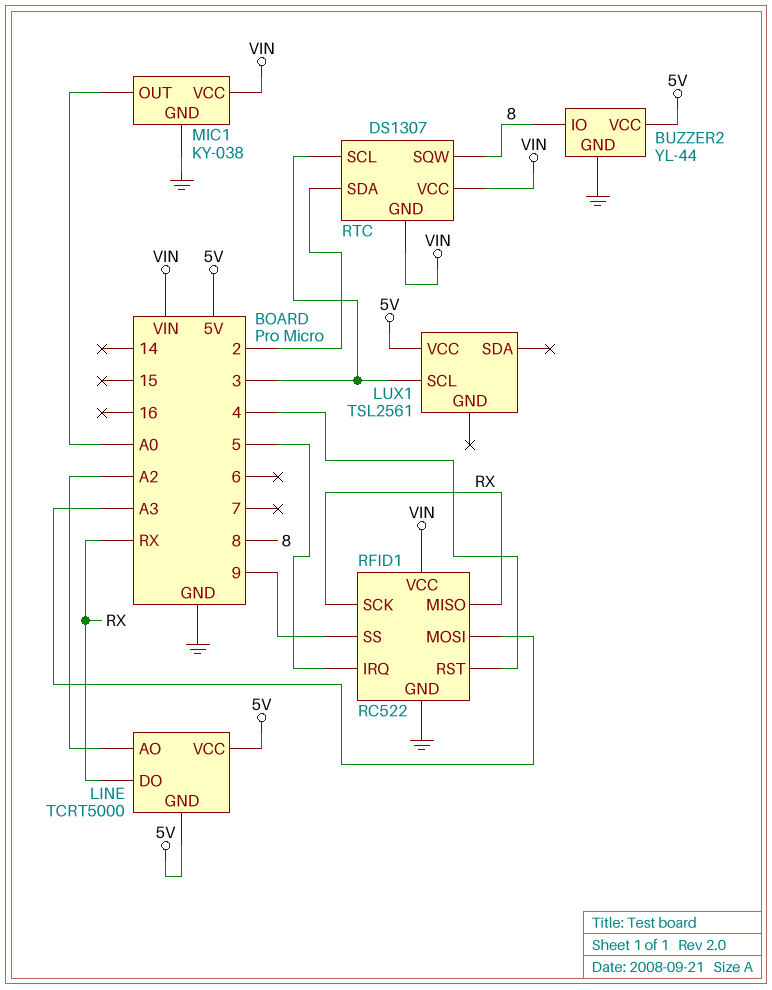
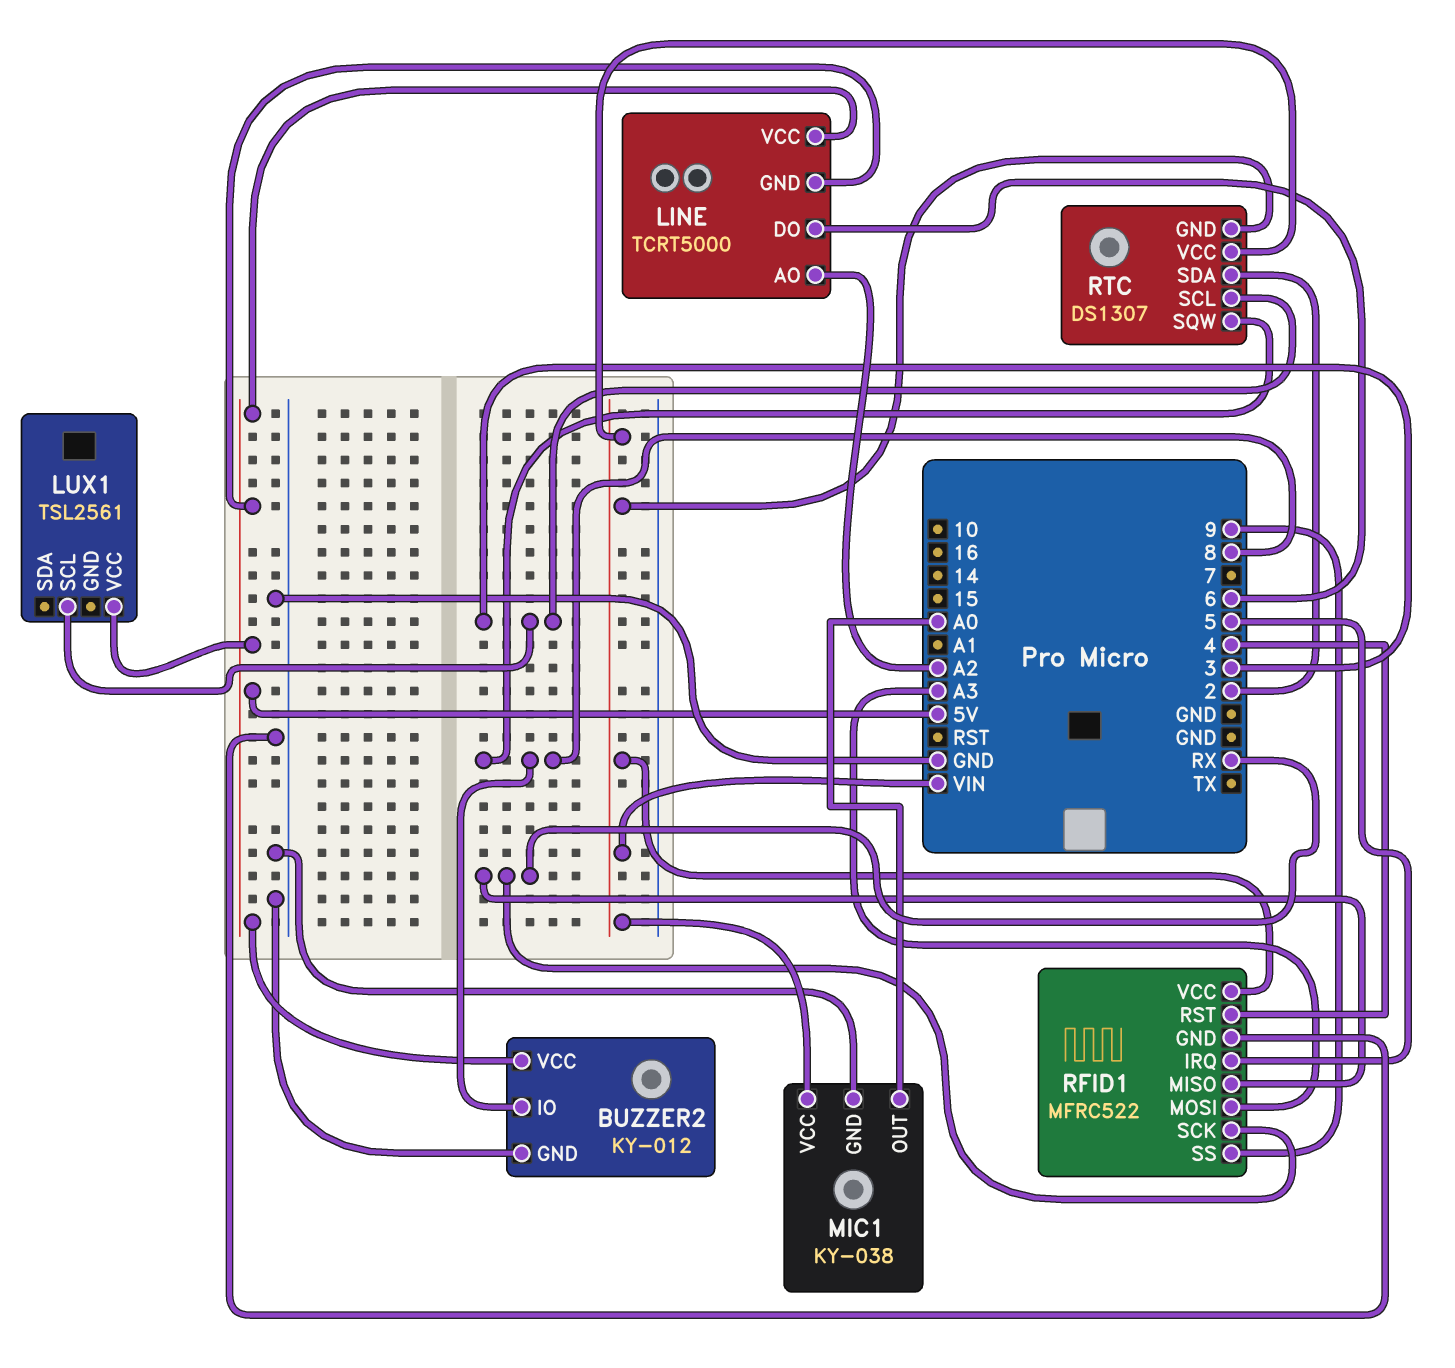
BUZZER2: YL-44 -> KY-012
LINE pin DO: RX -> 6
RFID1: RC522 -> MFRC522

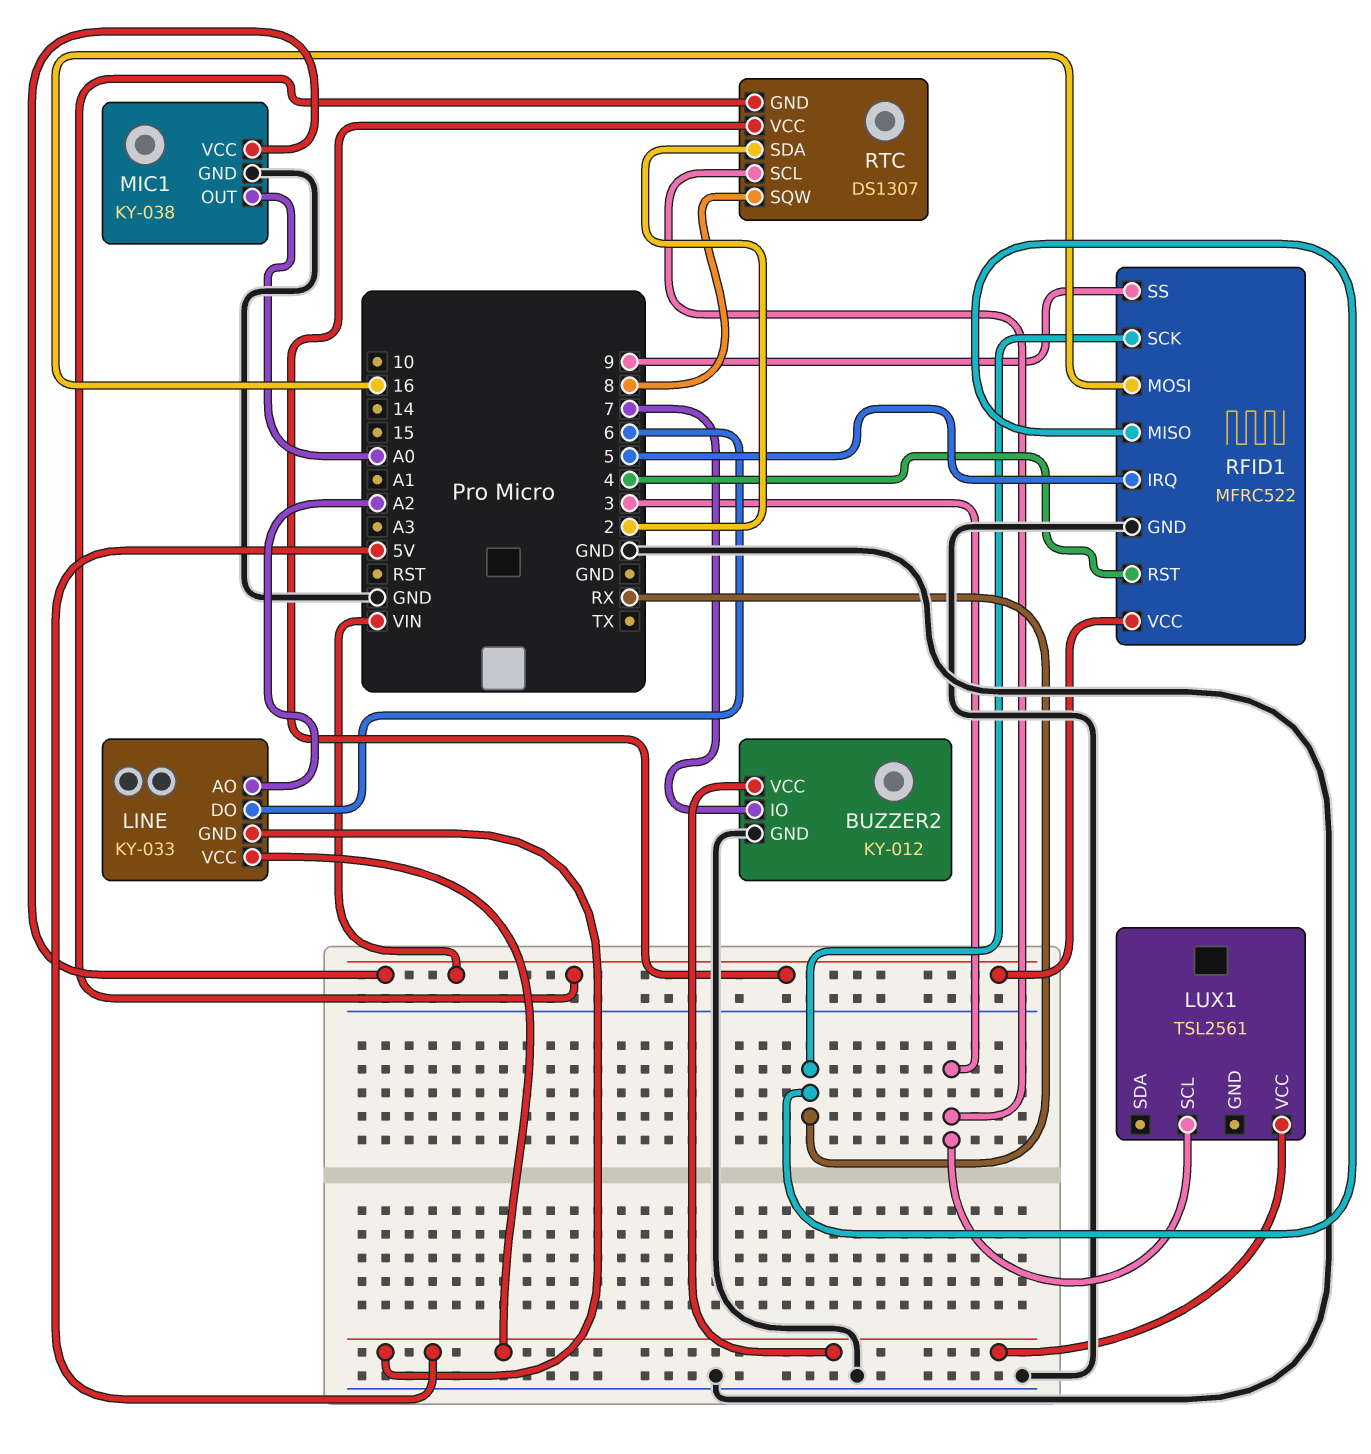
BUZZER2 pin IO: 8 -> 7
LINE: TCRT5000 -> KY-033
RFID1 pin MOSI: A3 -> 16

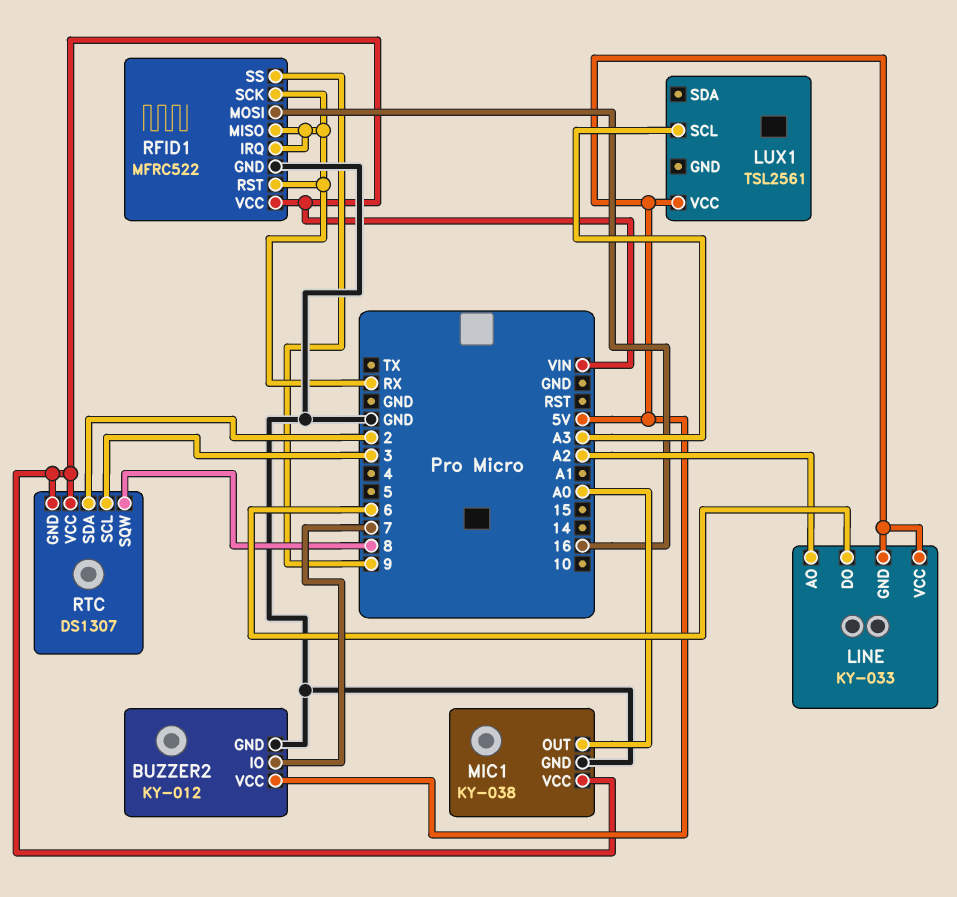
LUX1 pin SCL: 3 -> A3
RFID1 pin IRQ: 5 -> RX
RFID1 pin RST: 4 -> RX

